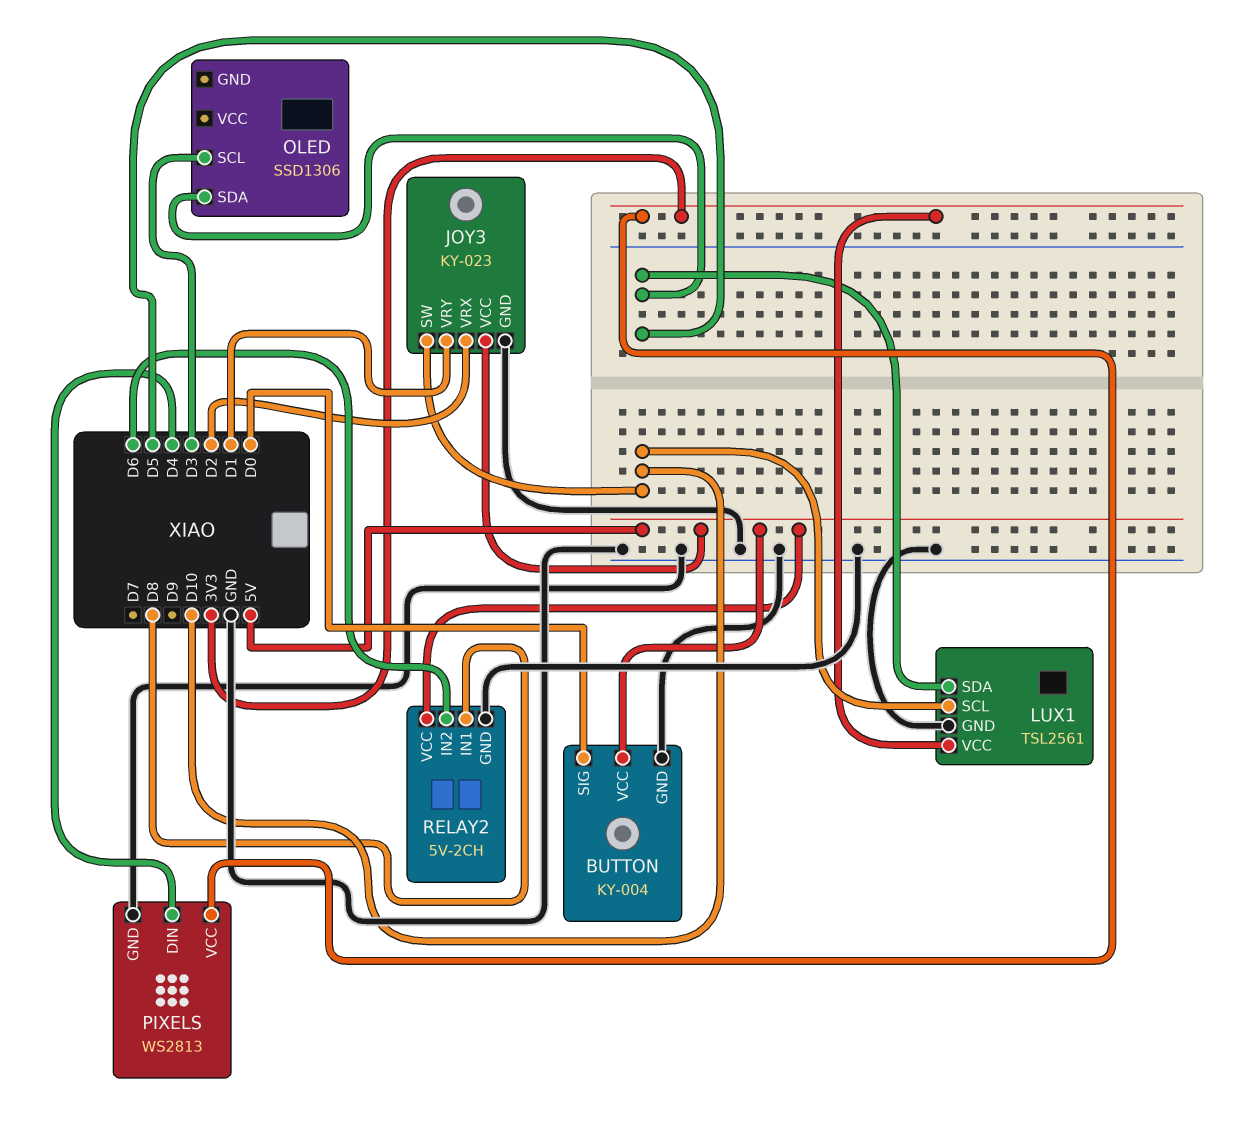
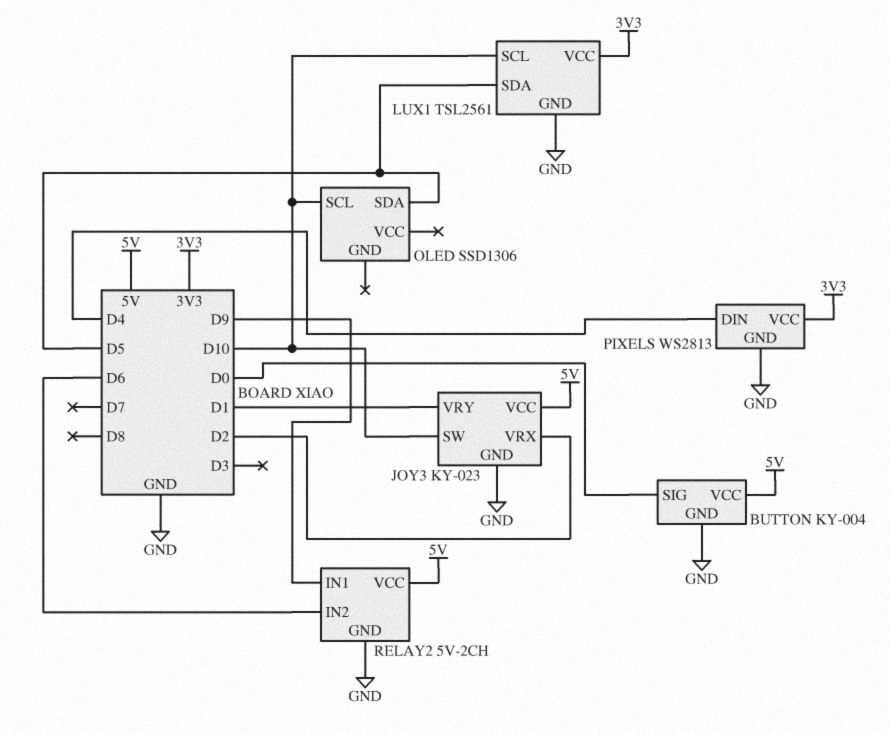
OLED pin SCL: D3 -> D10
RELAY2 pin IN1: D8 -> D9

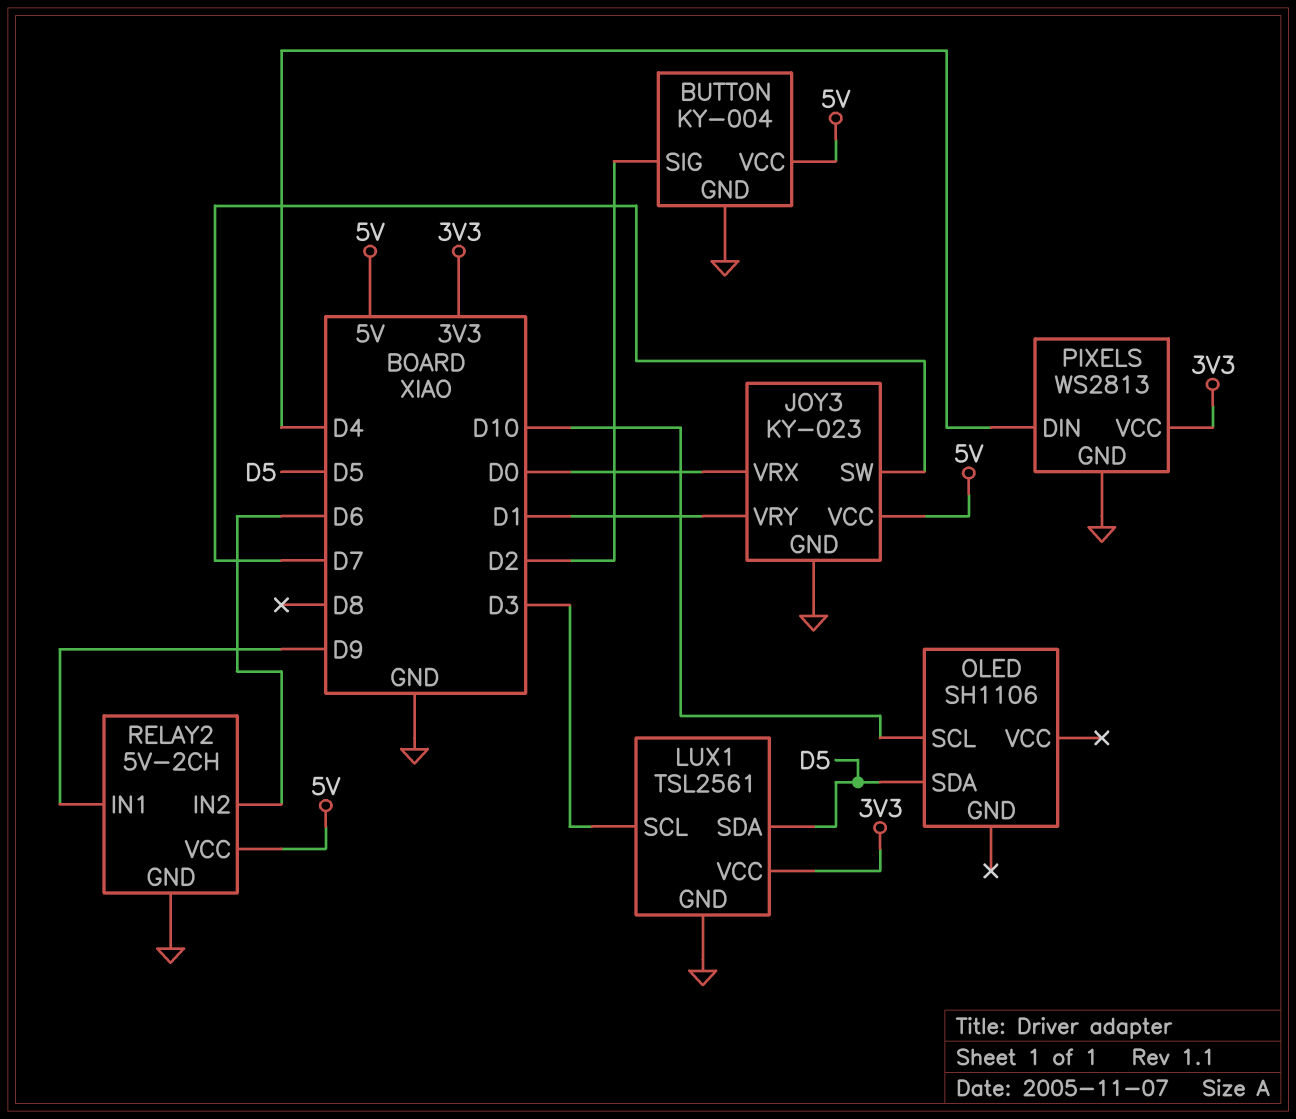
BUTTON pin SIG: D0 -> D2
JOY3 pin SW: D10 -> D7
JOY3 pin VRX: D2 -> D0
LUX1 pin SCL: D10 -> D3
OLED: SSD1306 -> SH1106

